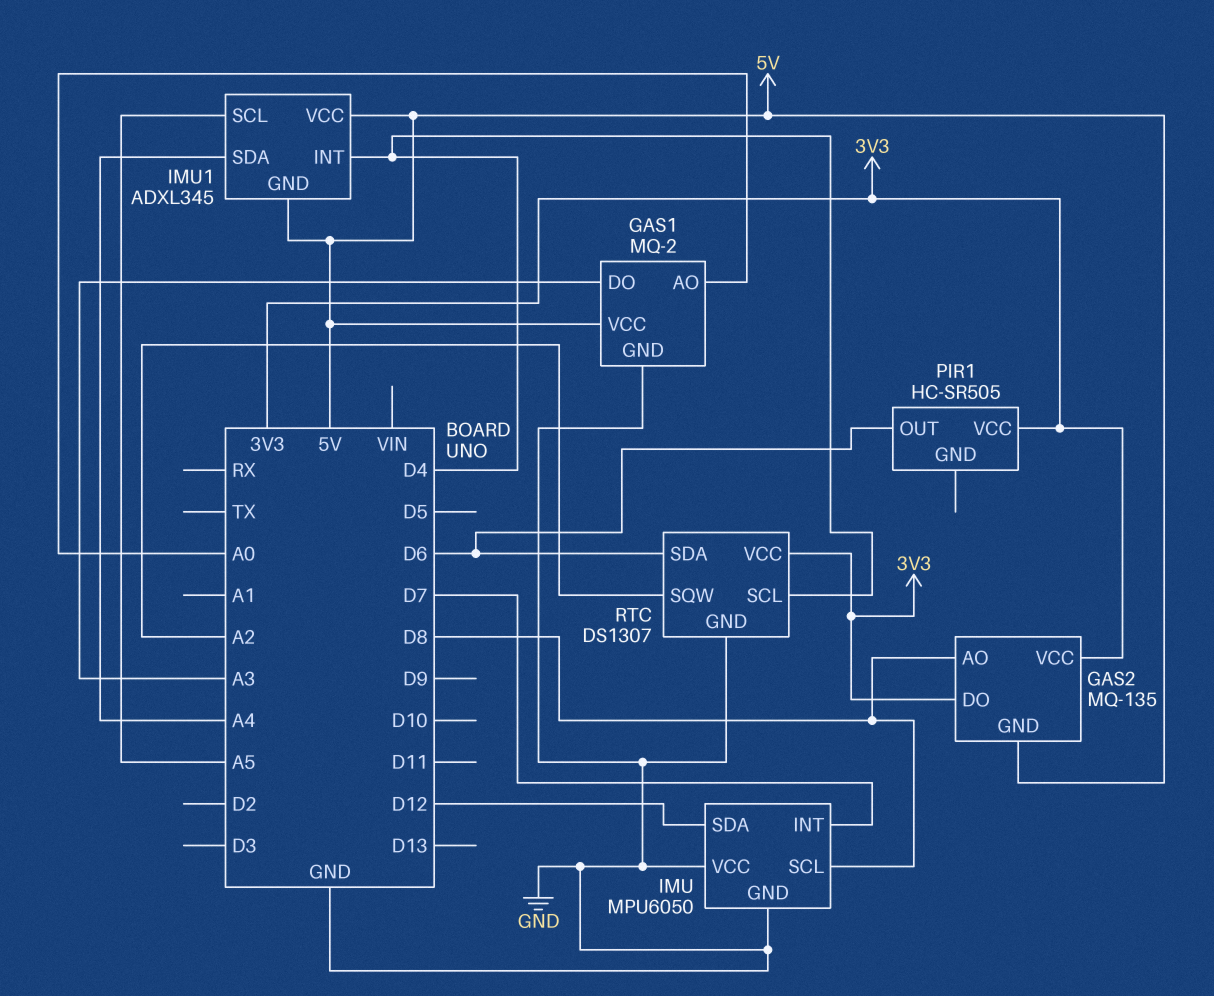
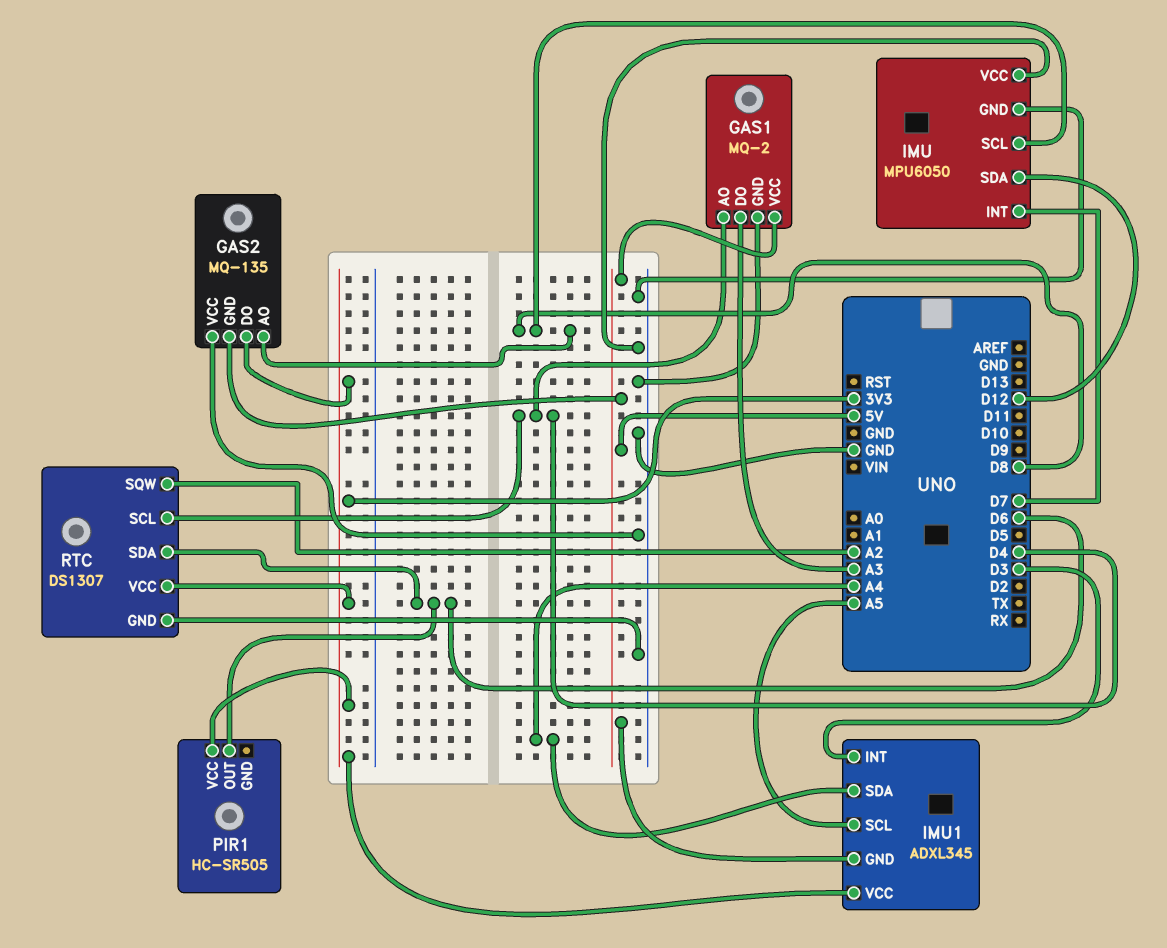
GAS1 pin AO: A0 -> D4
GAS2 pin VCC: 3V3 -> GND
IMU1 pin INT: D4 -> D3
IMU1 pin VCC: 5V -> 3V3

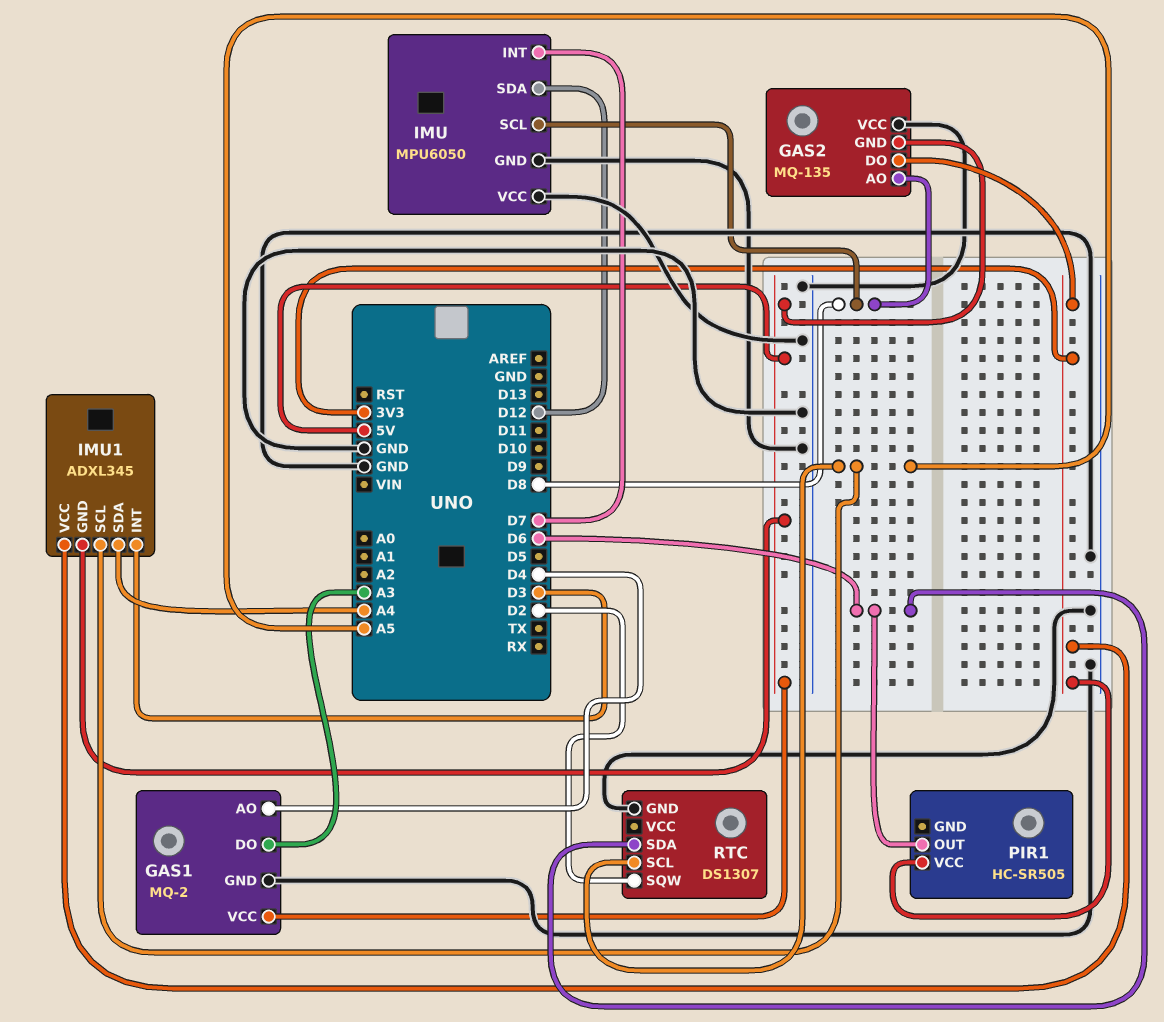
RTC pin SCL: D4 -> A5
RTC pin SQW: A2 -> D2
RTC pin VCC: 3V3 -> none

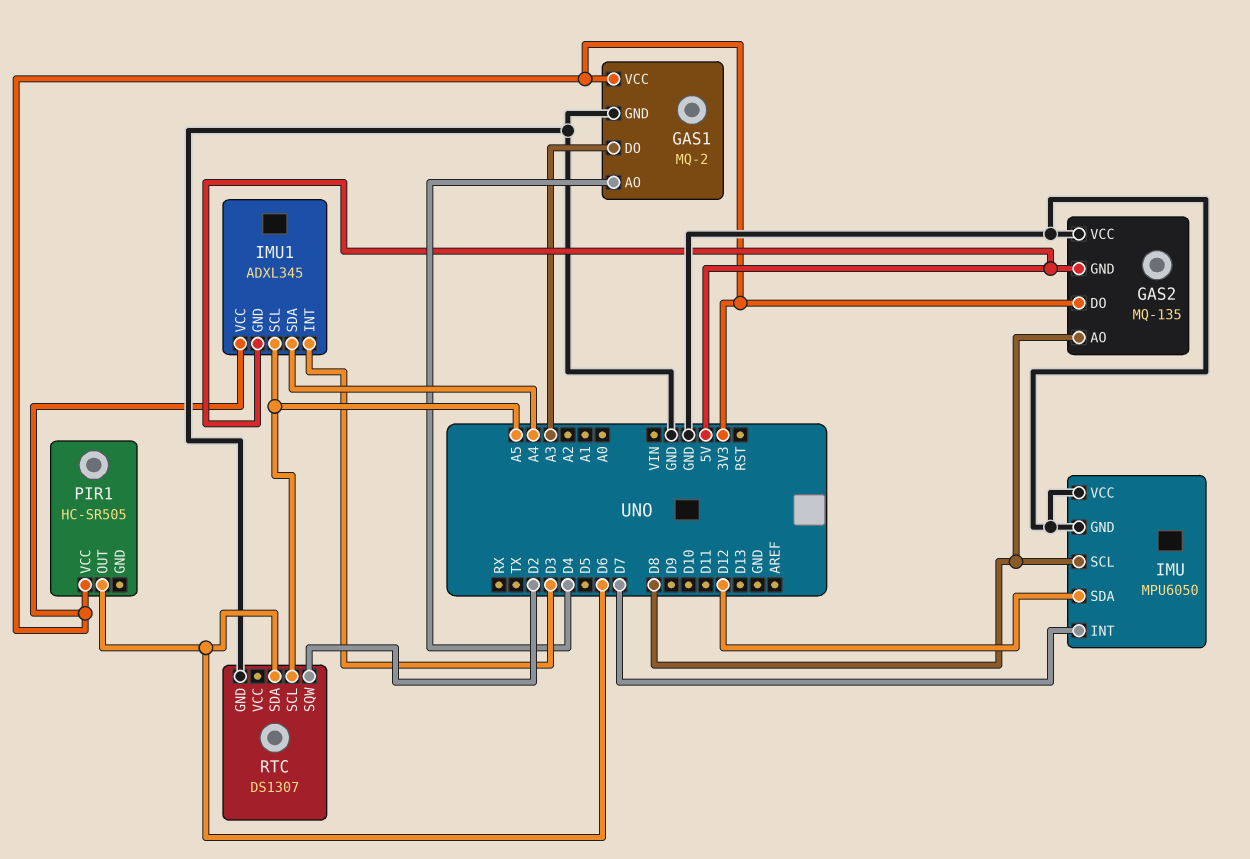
GAS1 pin VCC: 5V -> 3V3

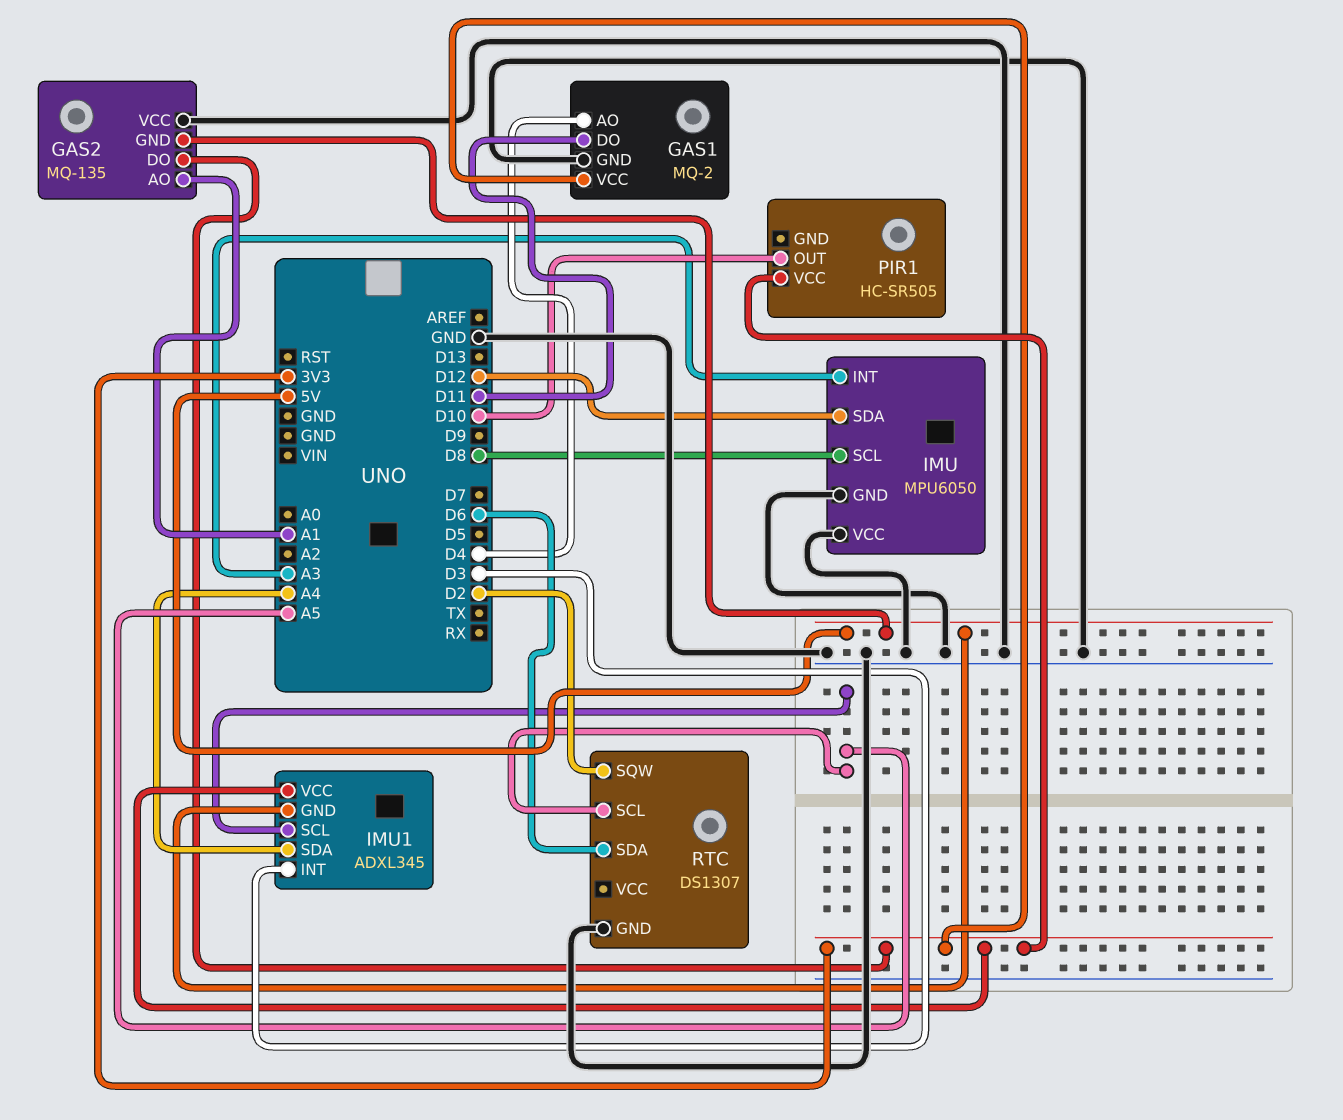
GAS1 pin DO: A3 -> D11
GAS2 pin AO: D8 -> A1
IMU pin INT: D7 -> A3
PIR1 pin OUT: D6 -> D10

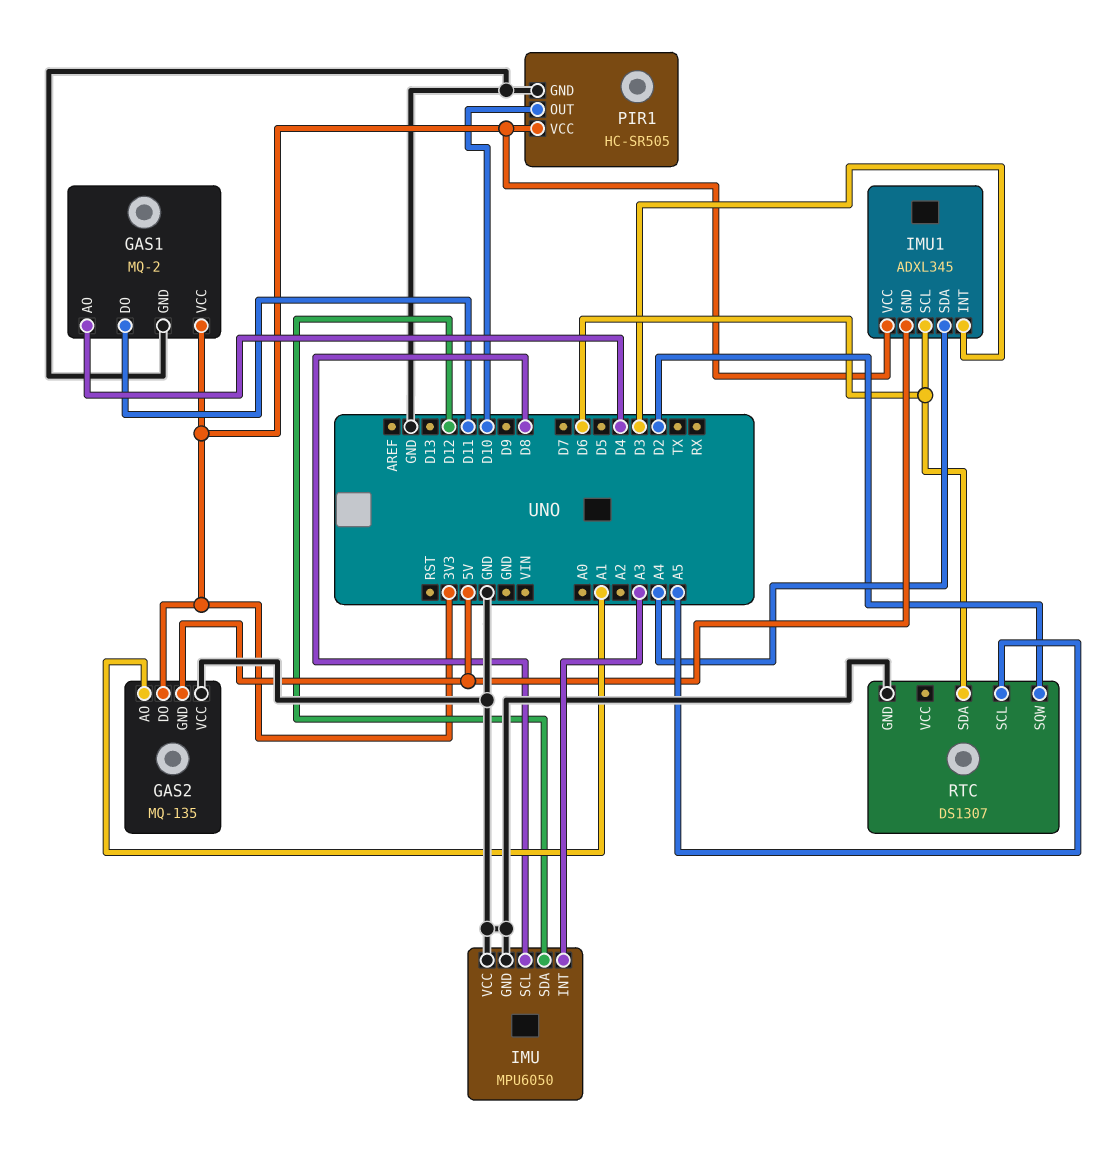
IMU1 pin SCL: A5 -> D6
PIR1 pin GND: none -> GND

